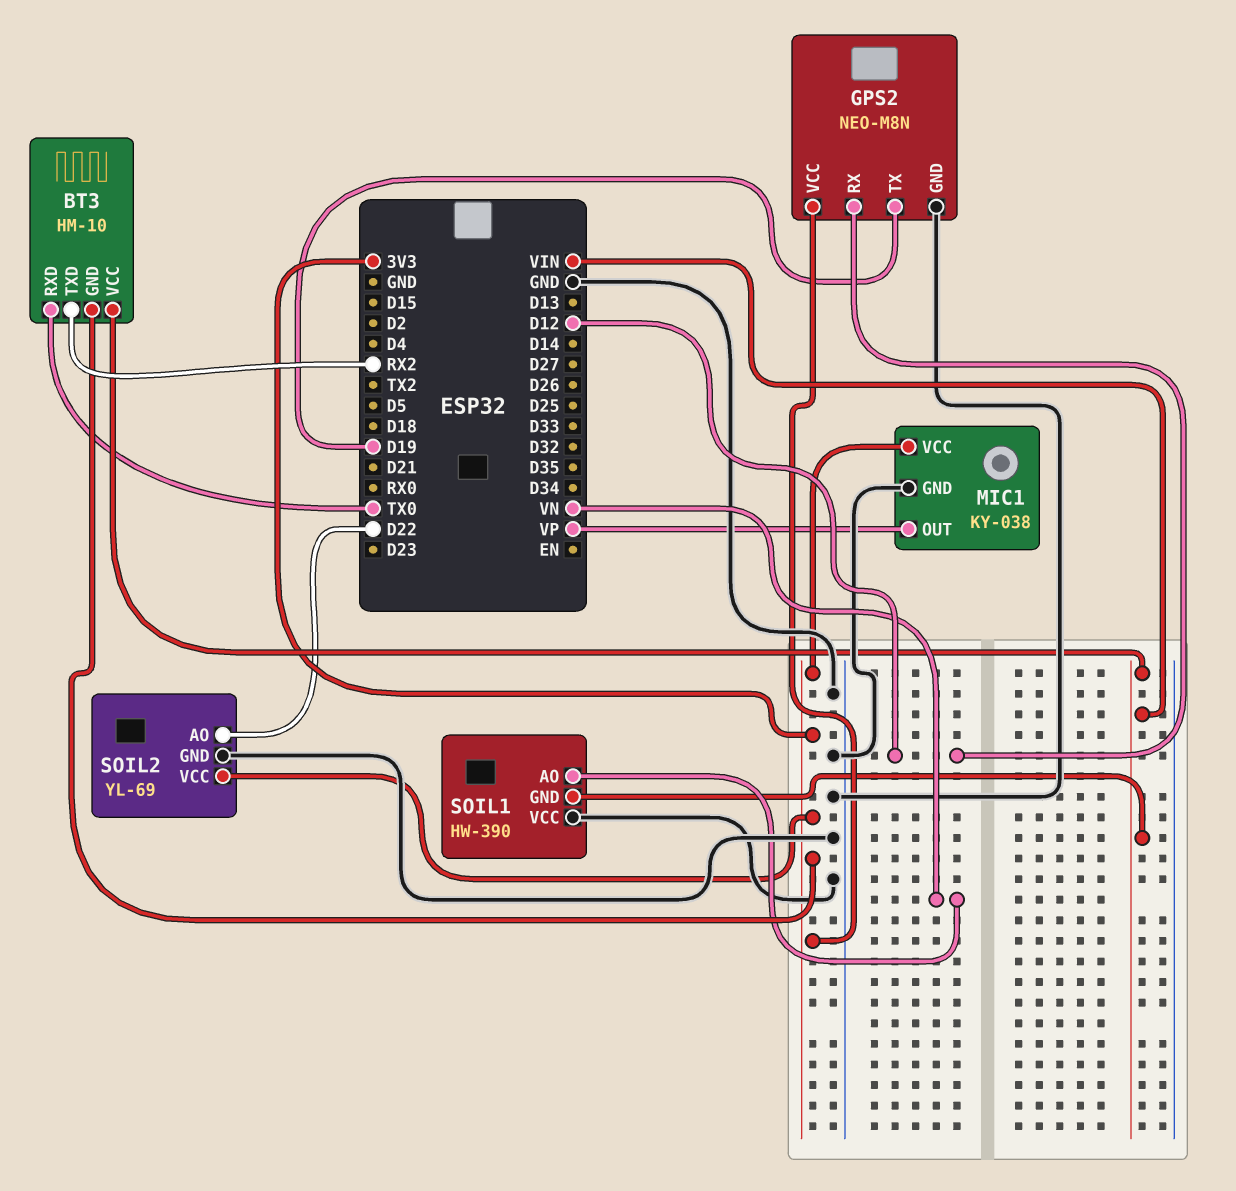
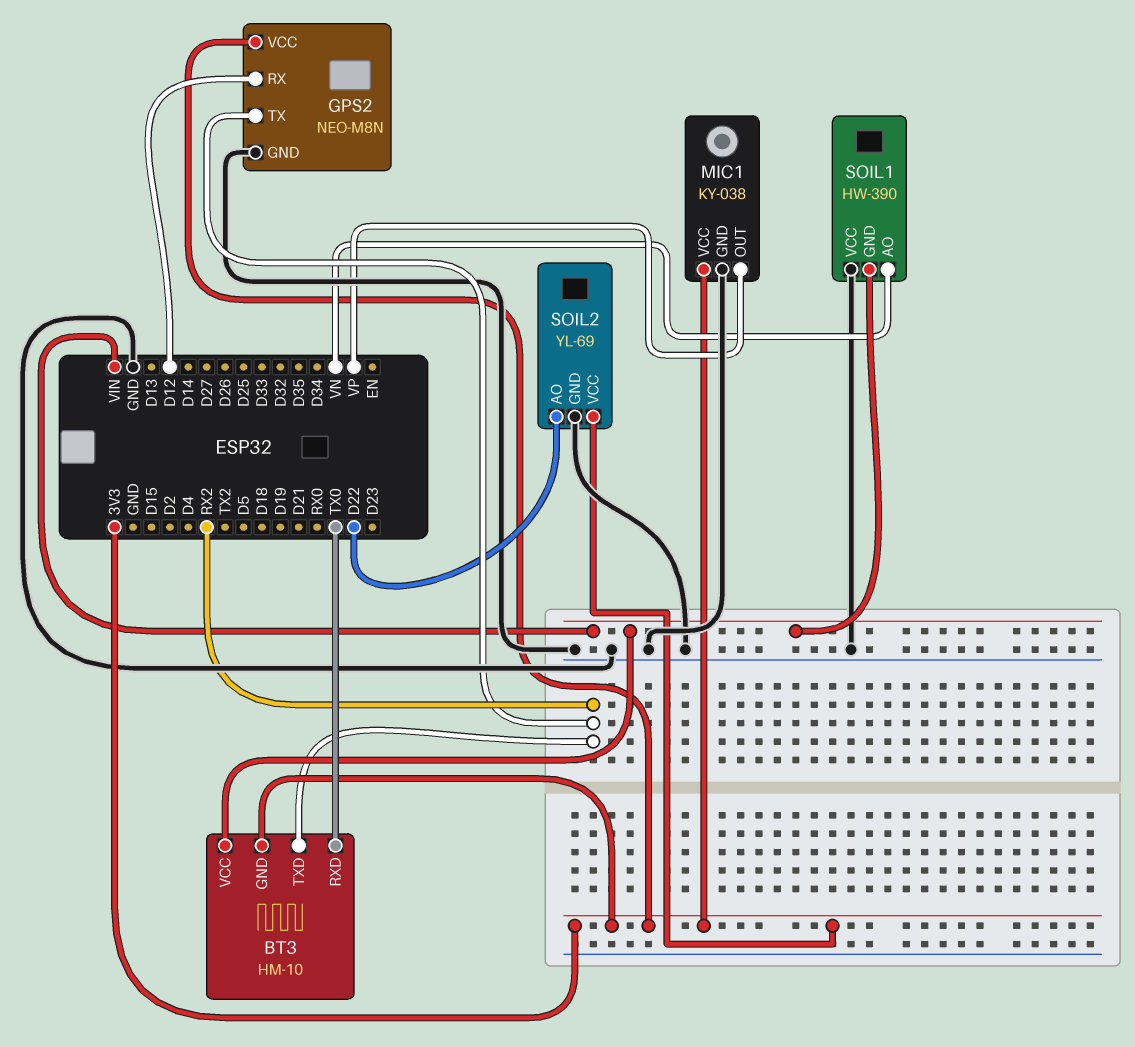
GPS2 pin TX: D19 -> RX2

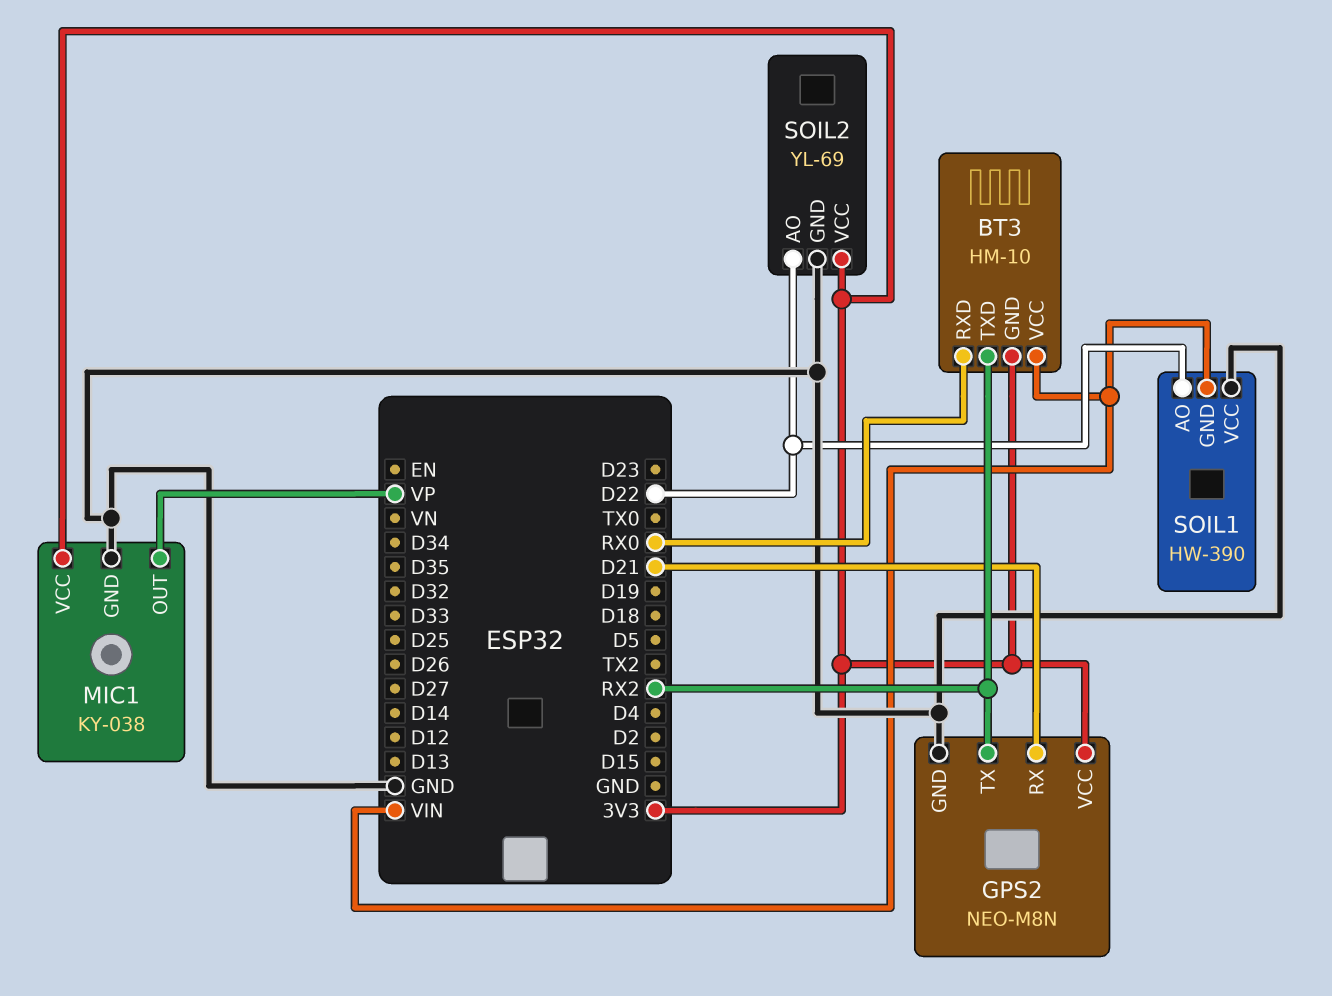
BT3 pin RXD: TX0 -> RX0
GPS2 pin RX: D12 -> D21
SOIL1 pin AO: VN -> D22

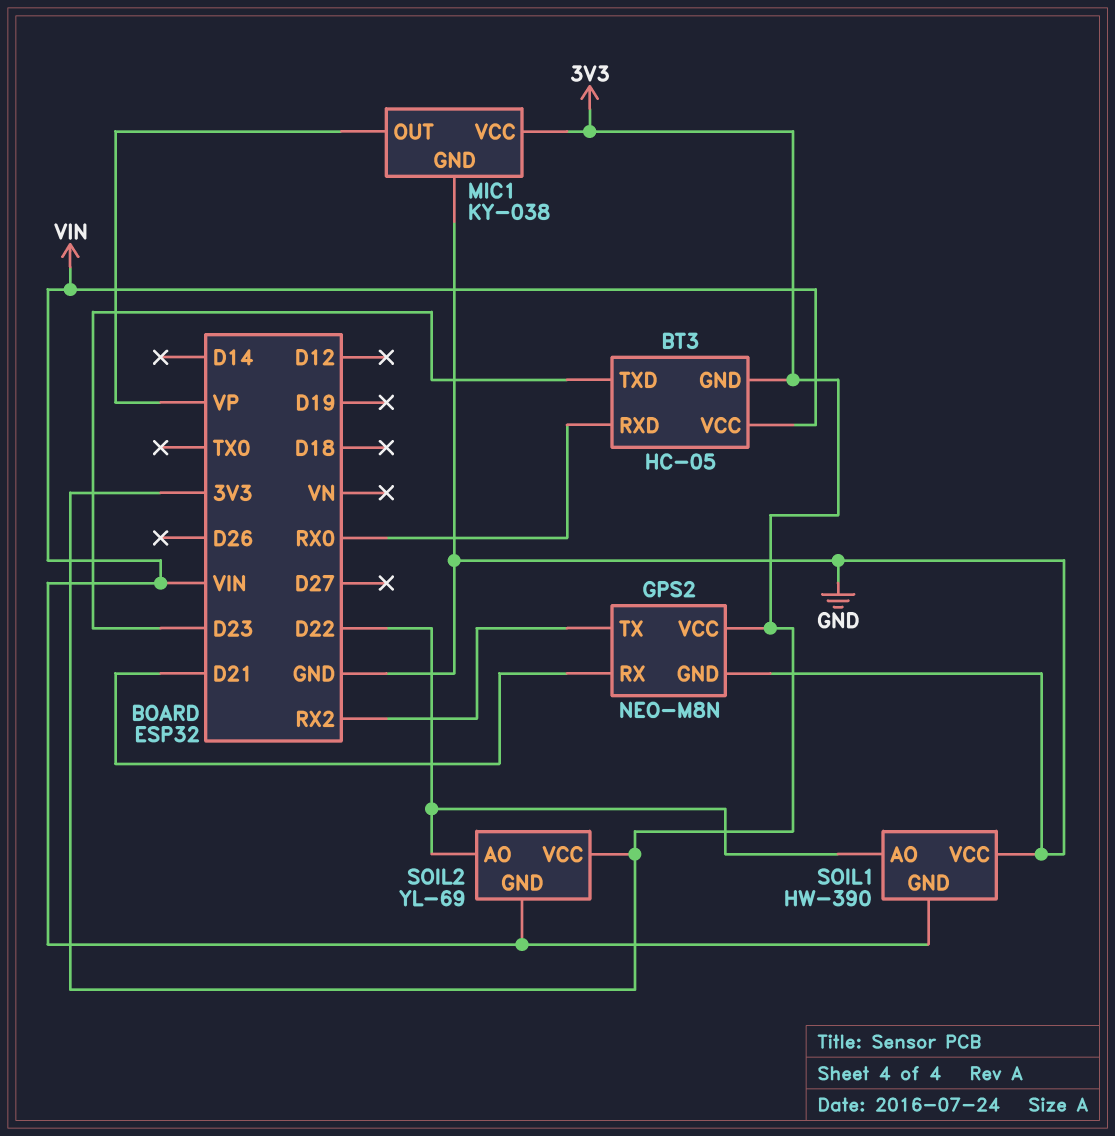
BT3: HM-10 -> HC-05
BT3 pin TXD: RX2 -> D23
SOIL2 pin GND: GND -> VIN

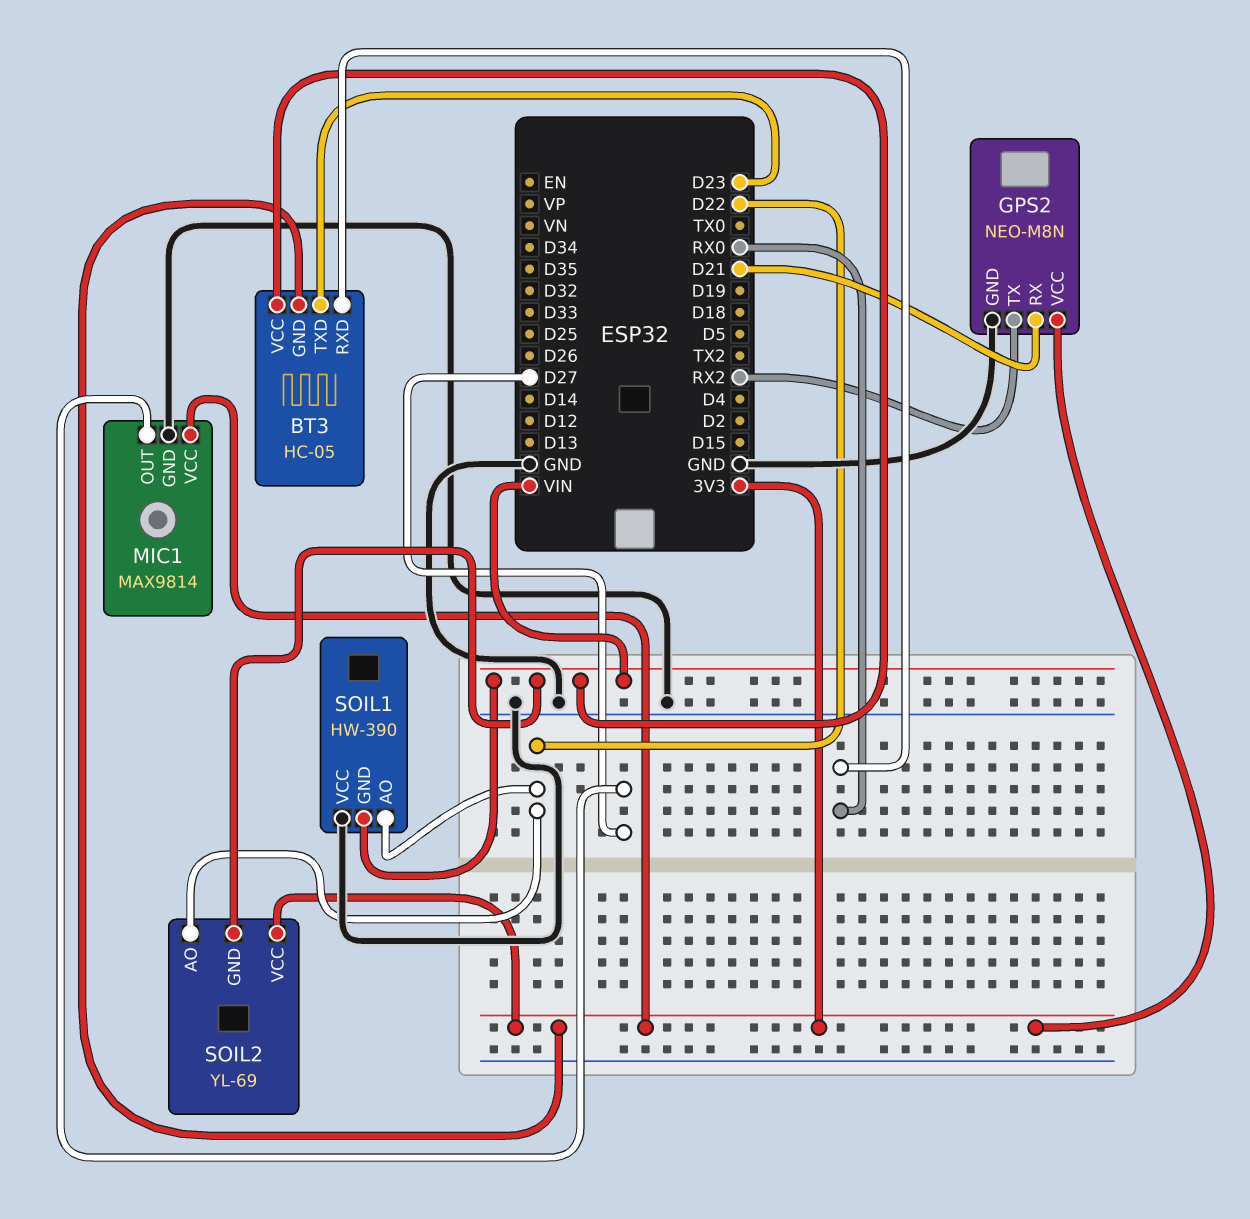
MIC1: KY-038 -> MAX9814
MIC1 pin OUT: VP -> D27

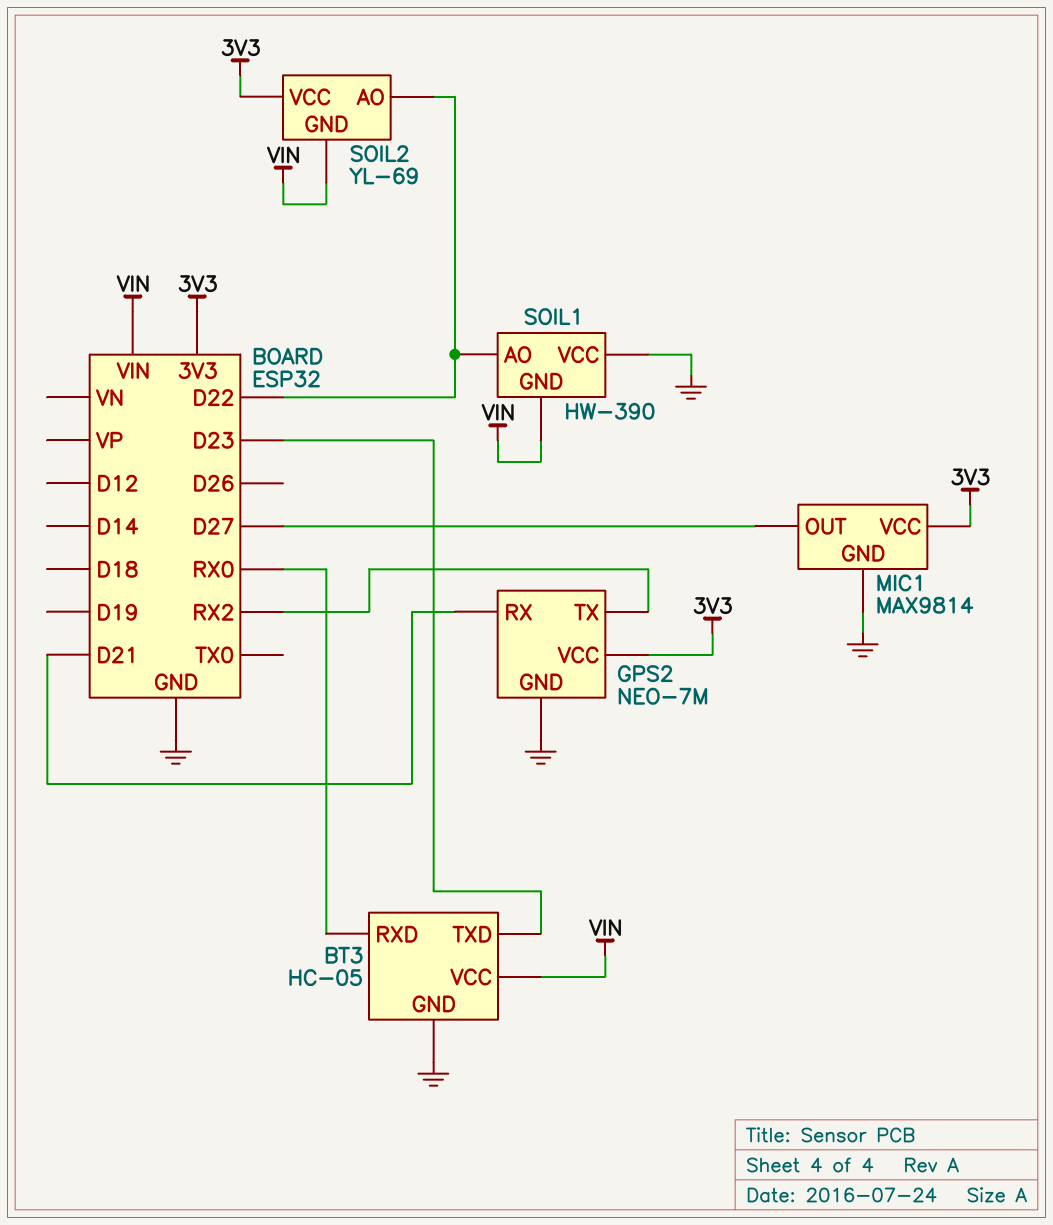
BT3 pin GND: 3V3 -> GND
GPS2: NEO-M8N -> NEO-7M

